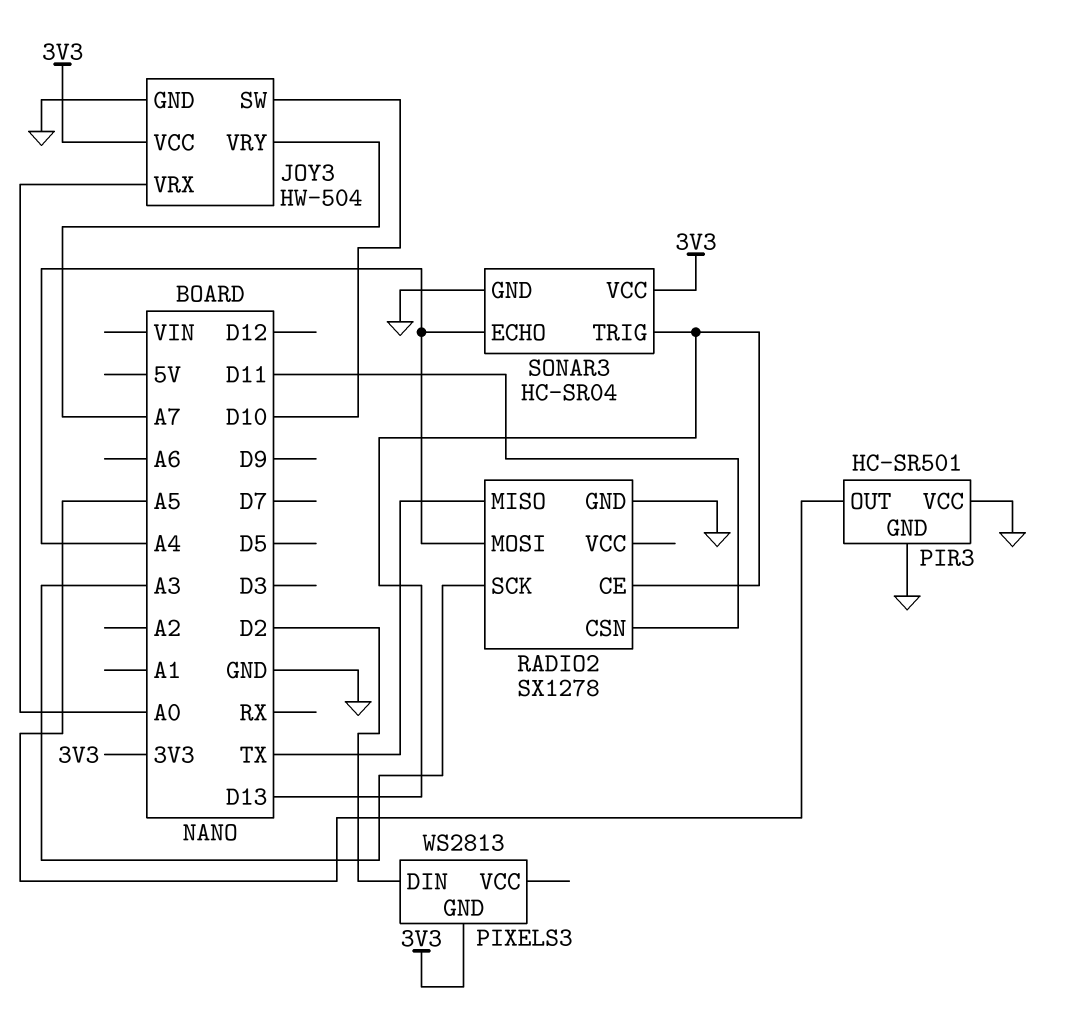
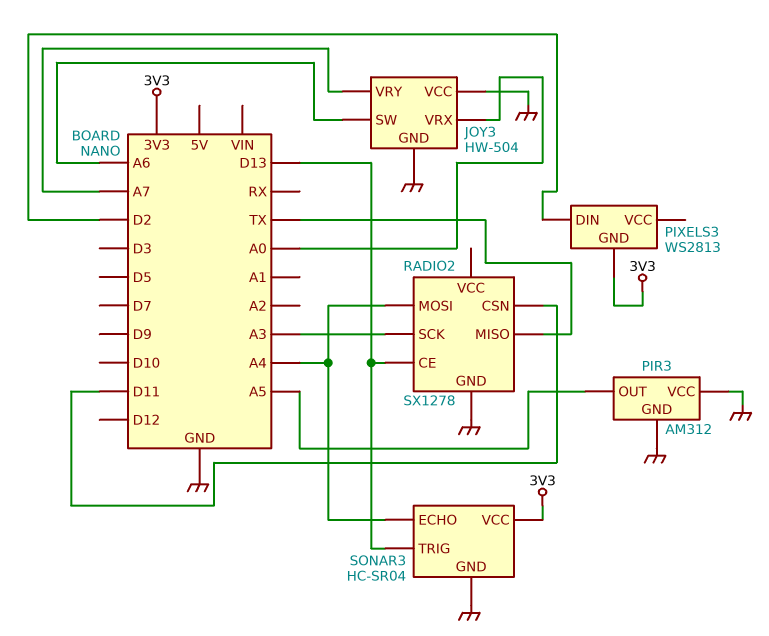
JOY3 pin SW: D10 -> A6
JOY3 pin VCC: 3V3 -> GND
PIR3: HC-SR501 -> AM312

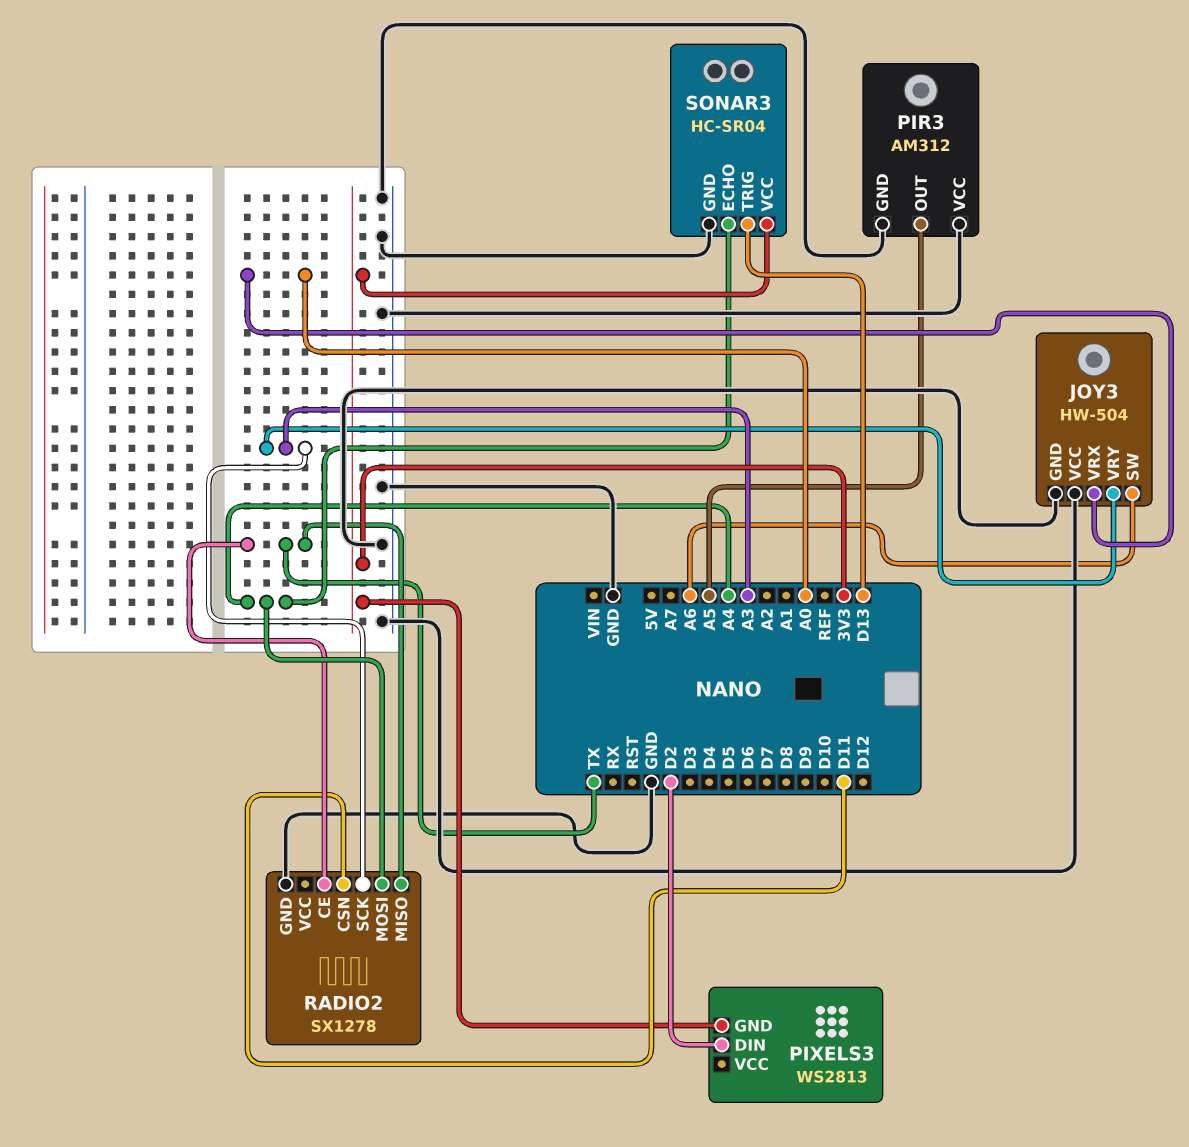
JOY3 pin VRY: A7 -> A3
RADIO2 pin CE: D13 -> TX

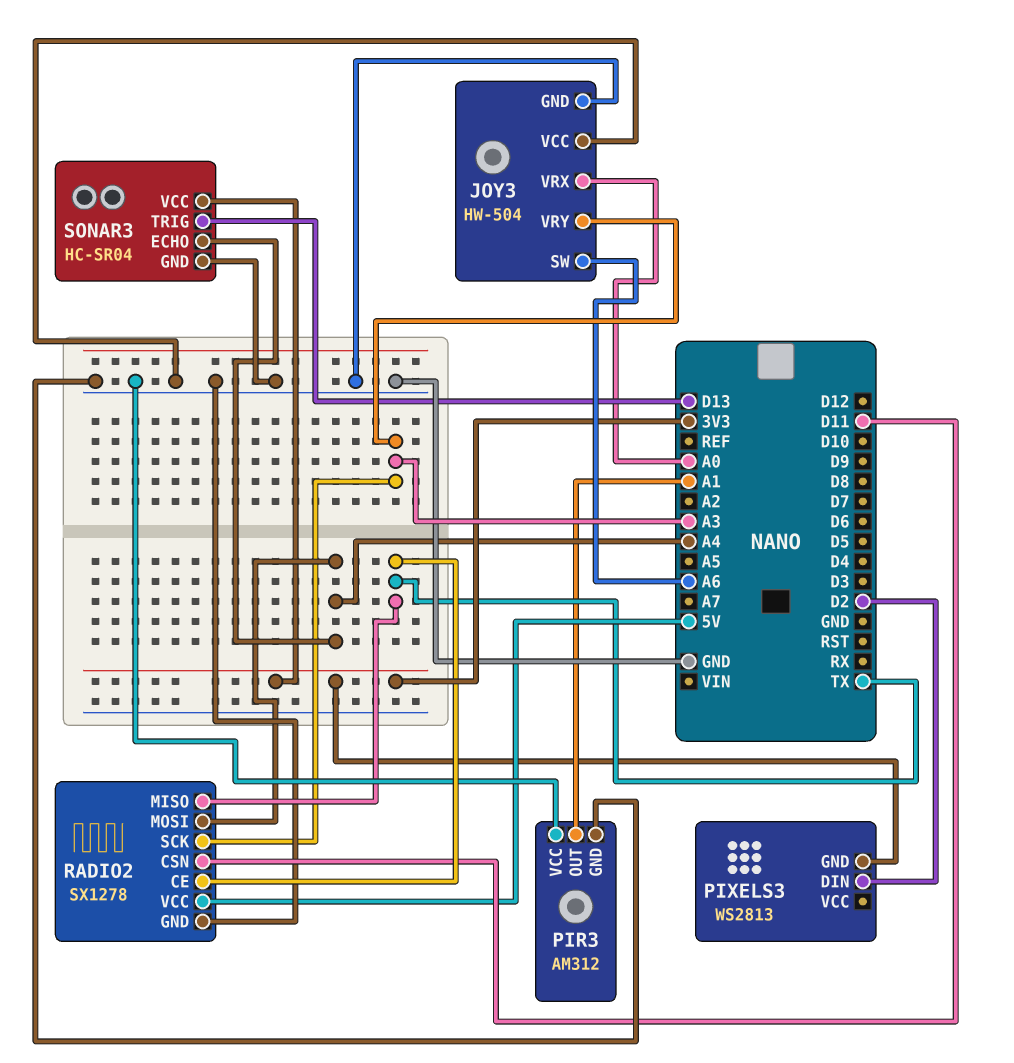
PIR3 pin OUT: A5 -> A1
RADIO2 pin VCC: none -> 5V

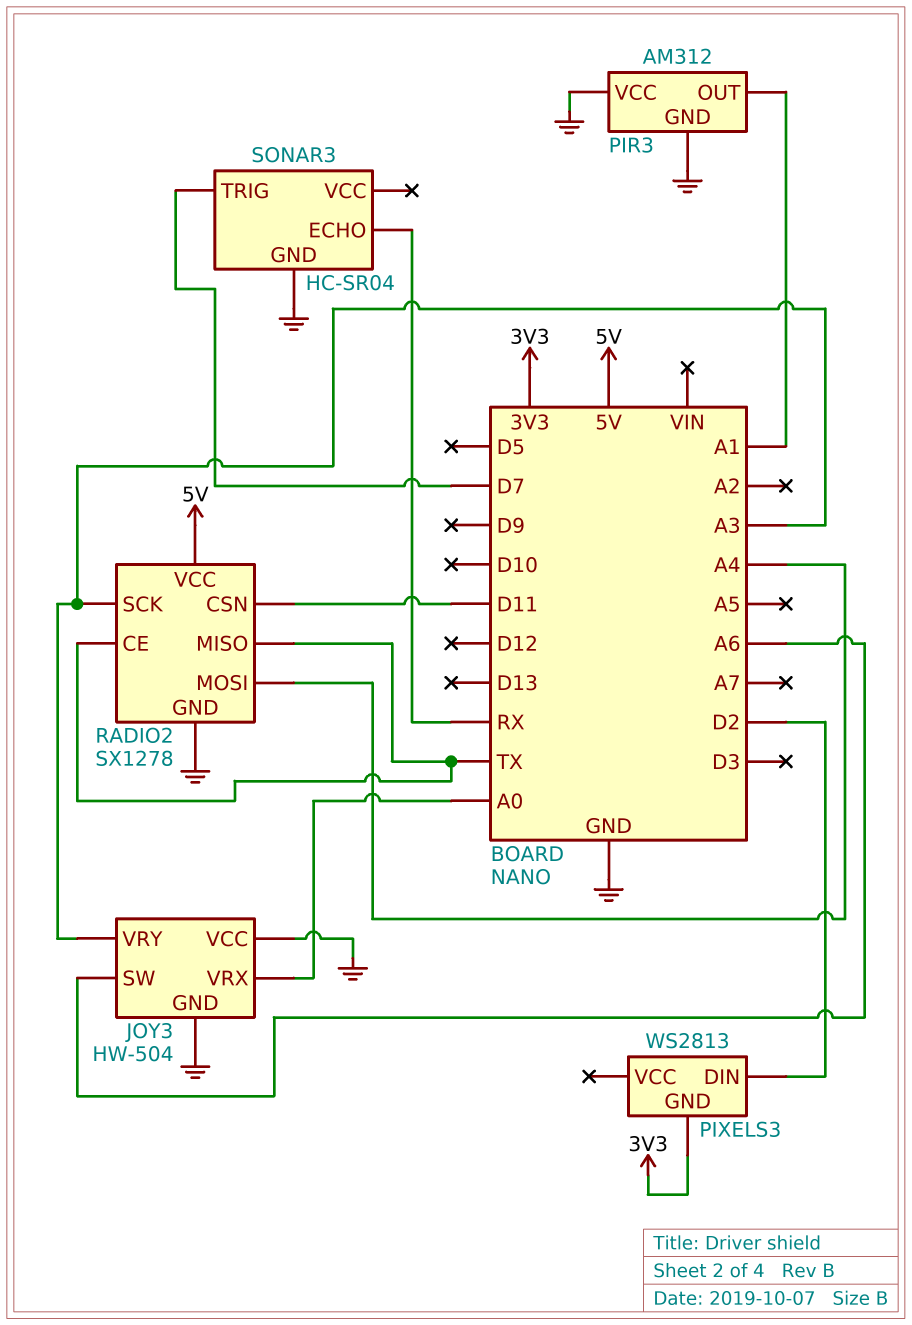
SONAR3 pin ECHO: A4 -> RX
SONAR3 pin TRIG: D13 -> D7
SONAR3 pin VCC: 3V3 -> none

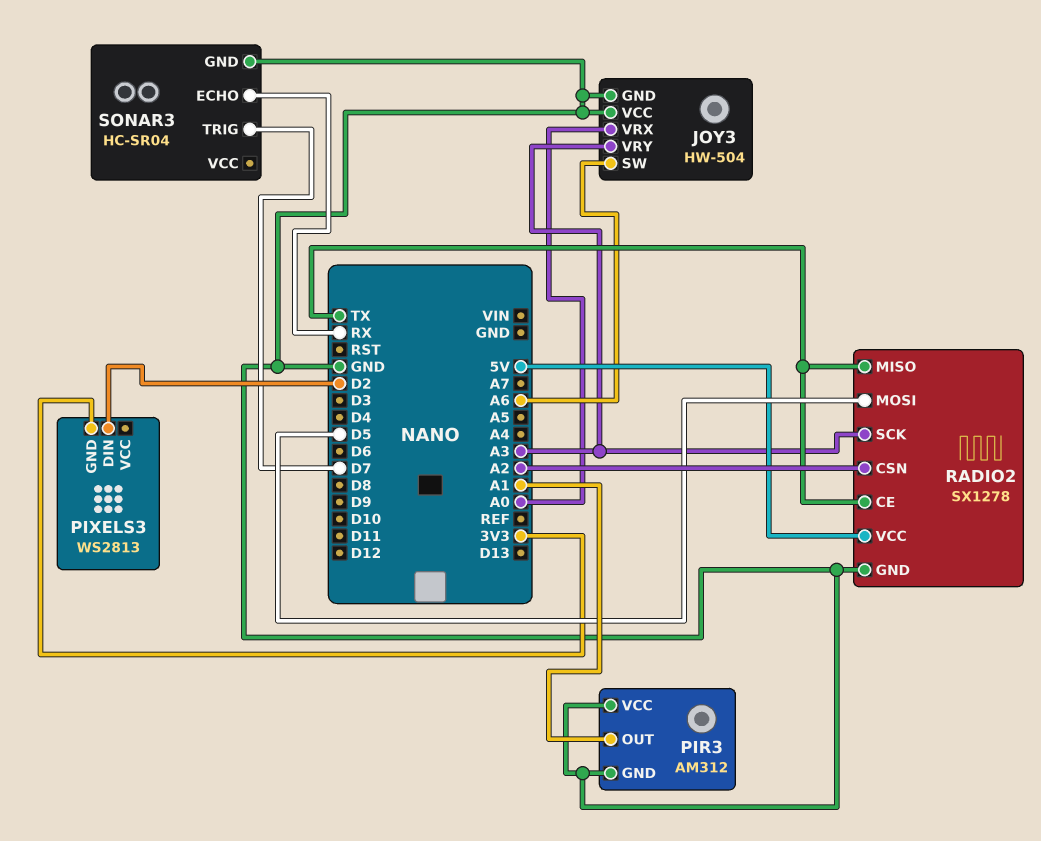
RADIO2 pin CSN: D11 -> A2
RADIO2 pin MOSI: A4 -> D5

